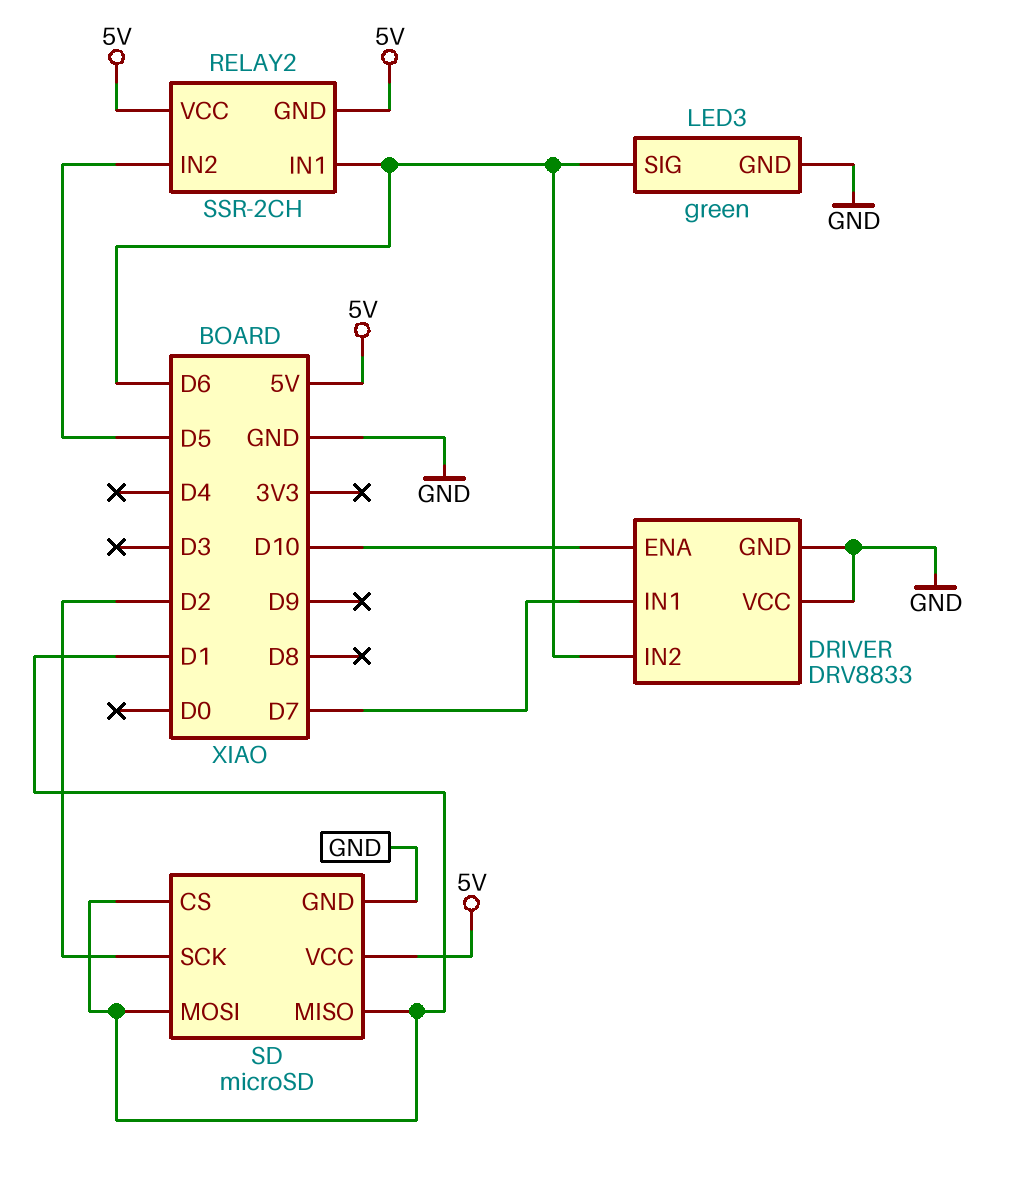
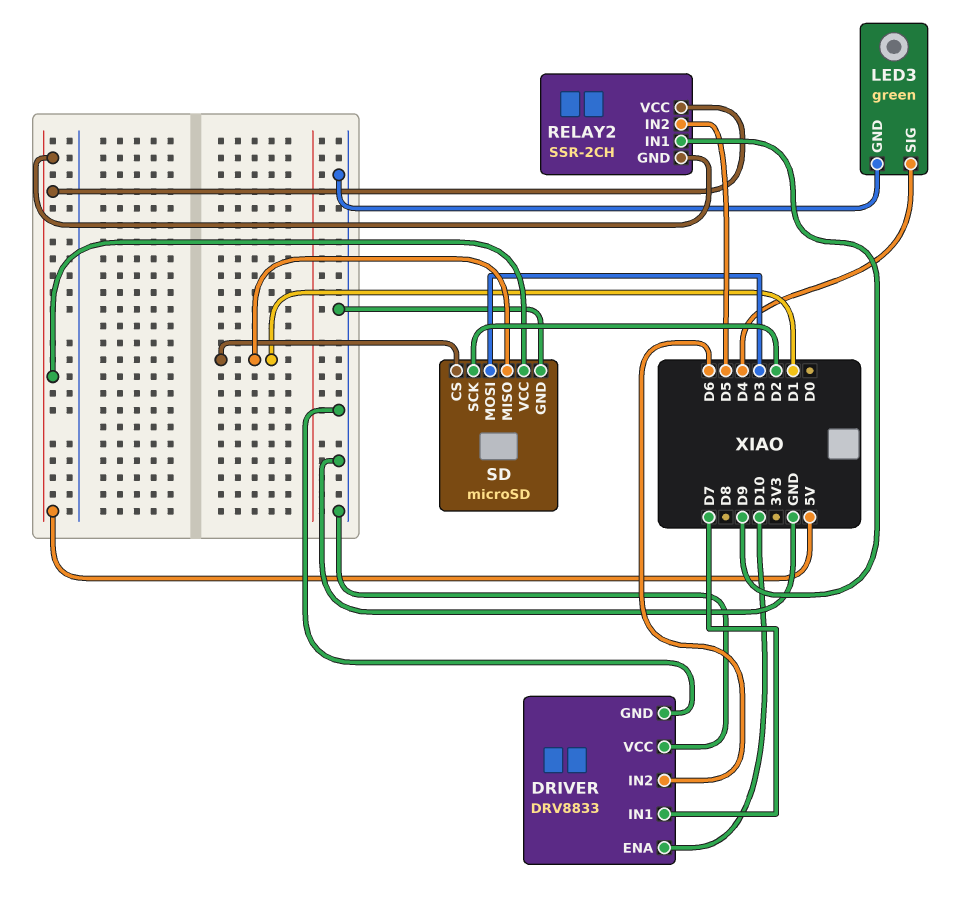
LED3 pin SIG: D6 -> D4
RELAY2 pin IN1: D6 -> D9
SD pin MOSI: D1 -> D3

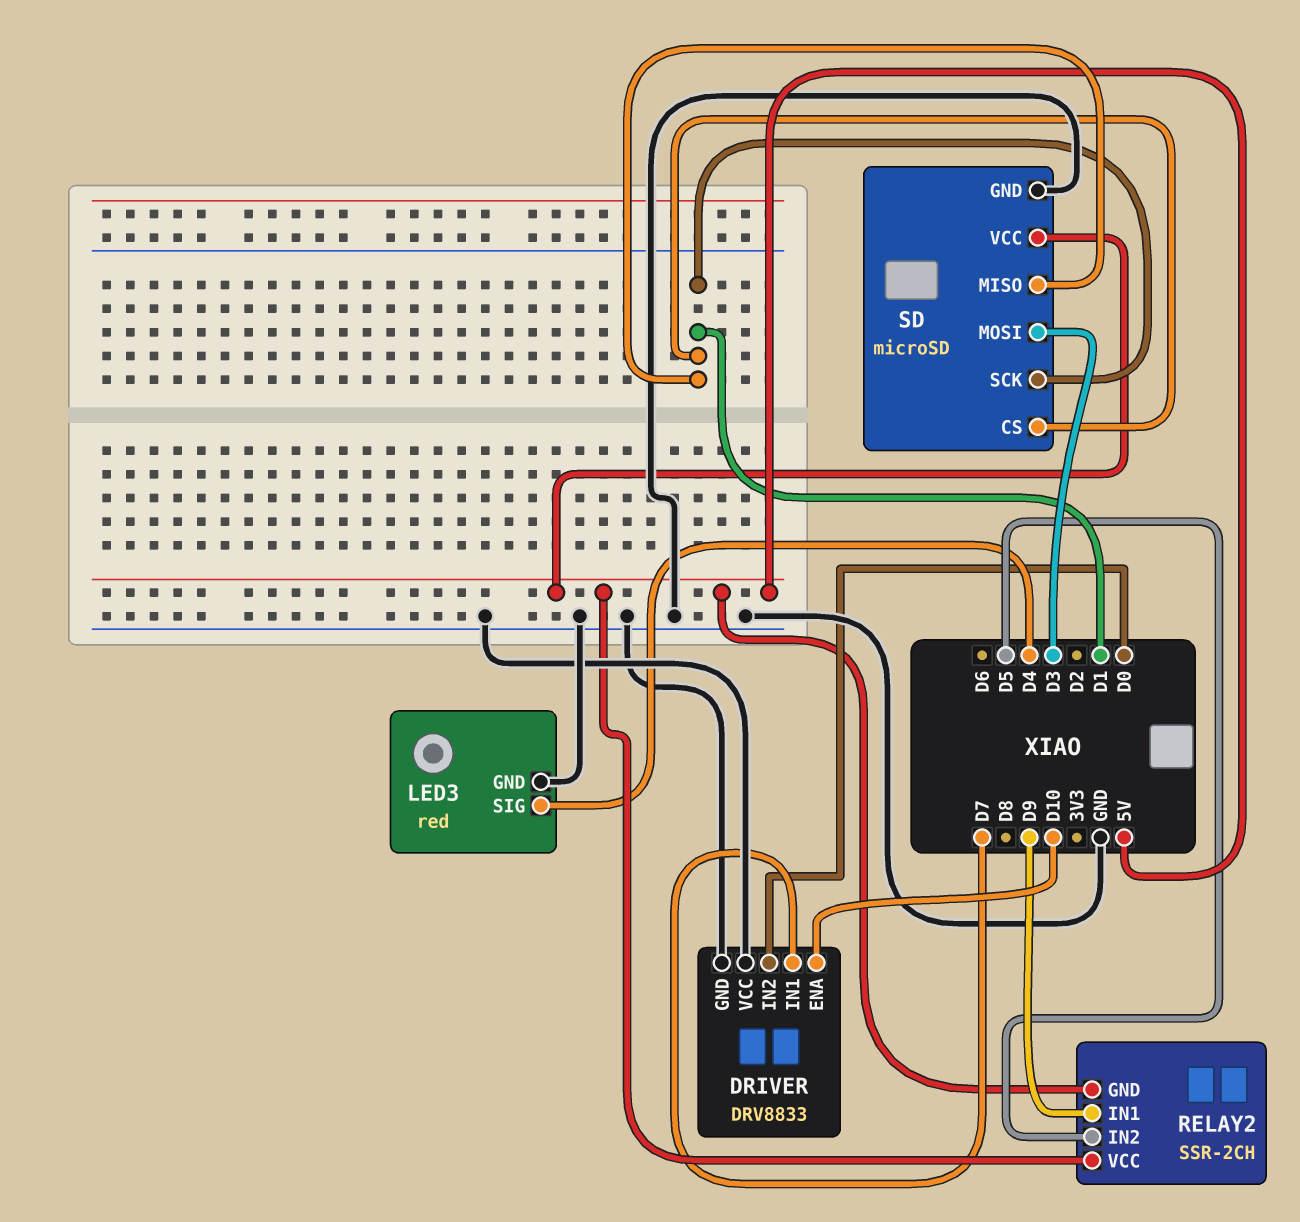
DRIVER pin IN2: D6 -> D0
LED3: green -> red
SD pin SCK: D2 -> D1

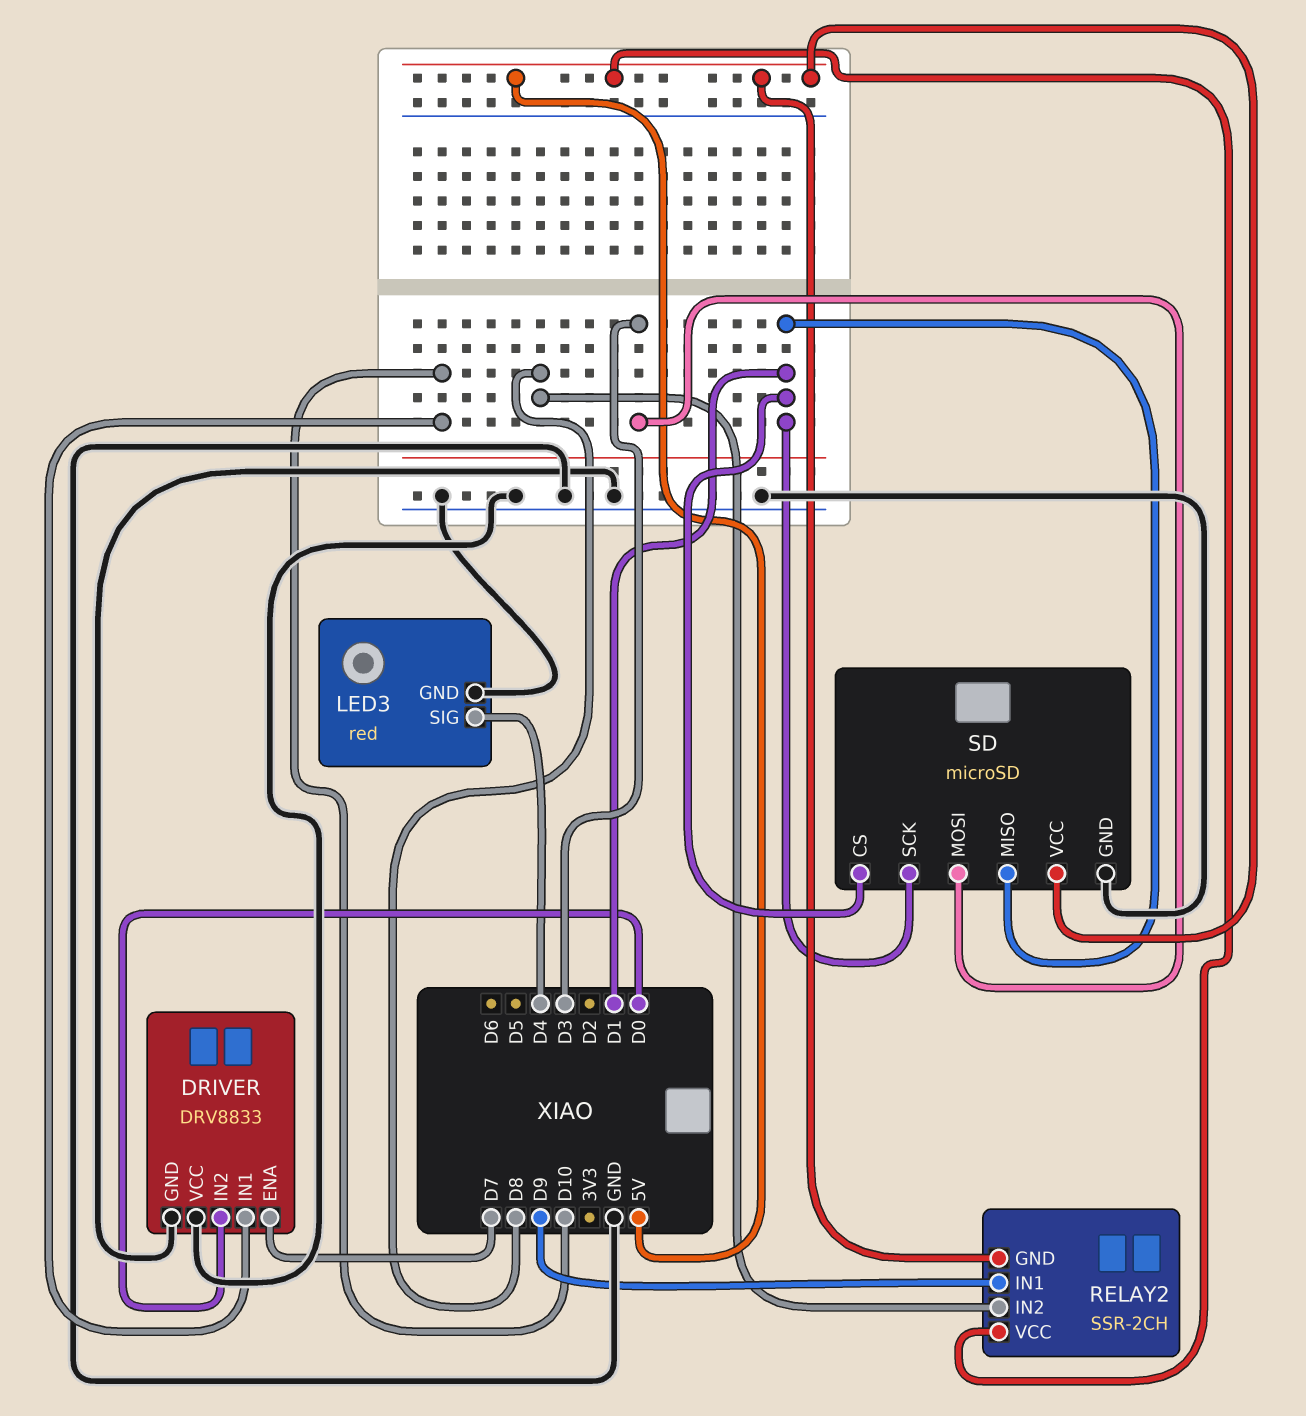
DRIVER pin ENA: D10 -> D7
DRIVER pin IN1: D7 -> D10
RELAY2 pin IN2: D5 -> D8

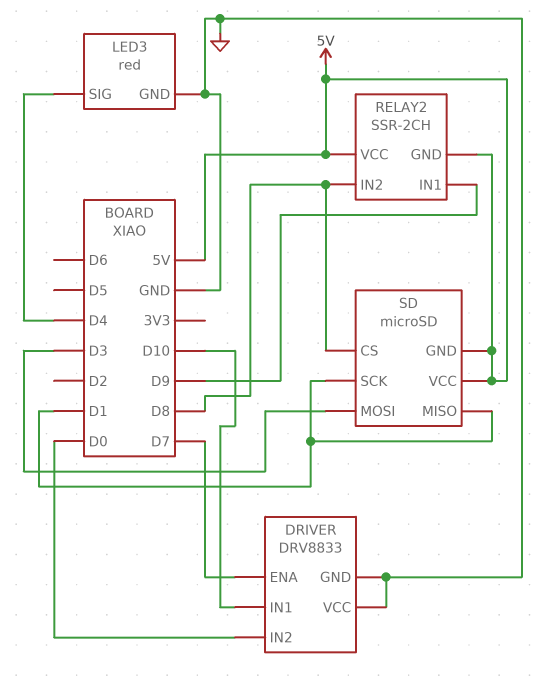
SD pin CS: D1 -> D8
SD pin GND: GND -> 5V

